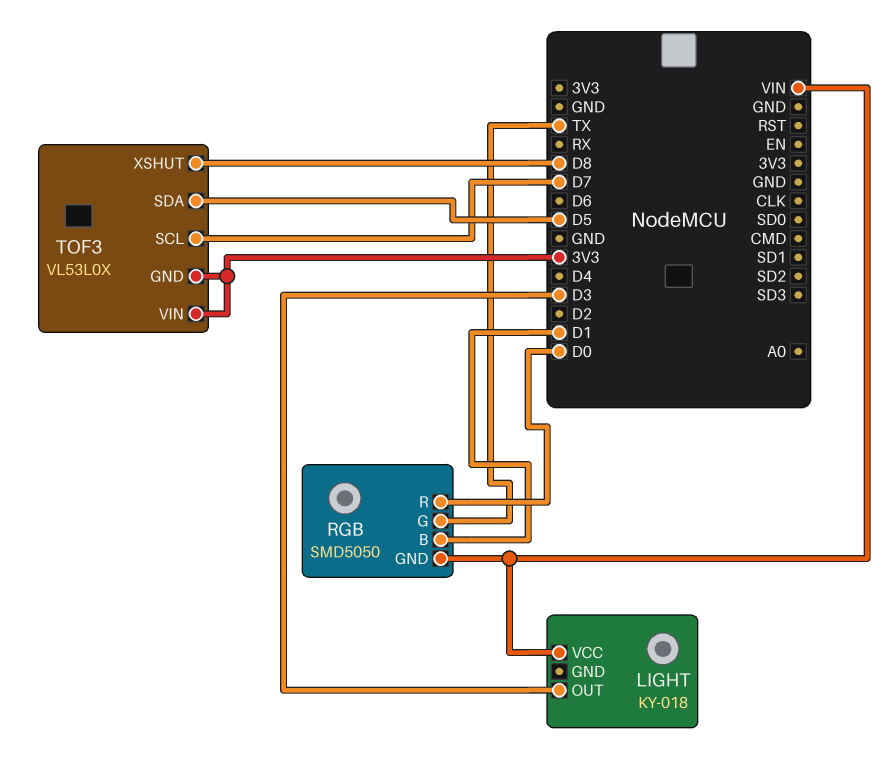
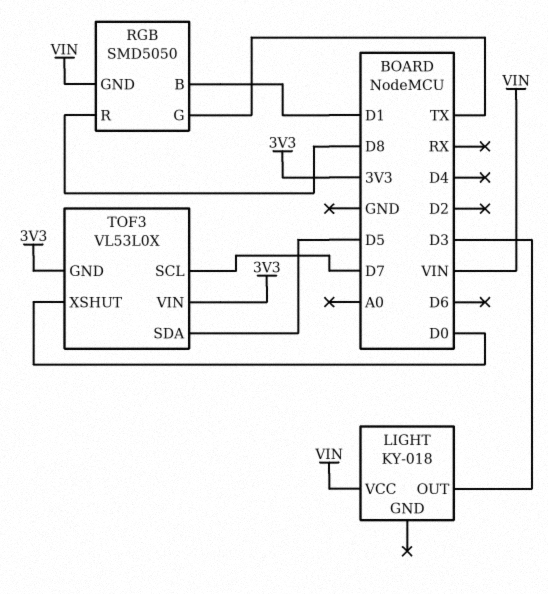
RGB pin R: D0 -> D8
TOF3 pin XSHUT: D8 -> D0

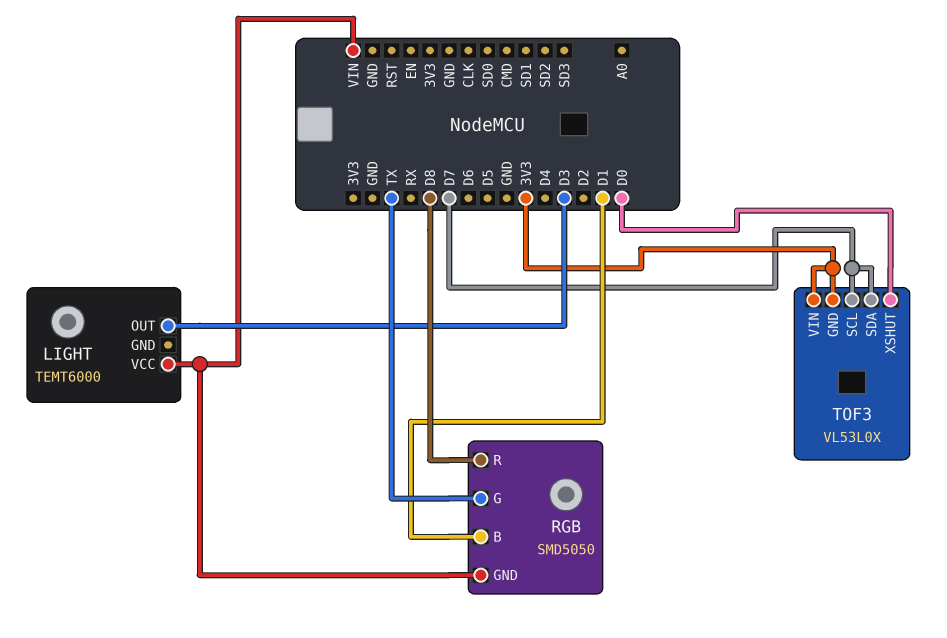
LIGHT: KY-018 -> TEMT6000
TOF3 pin SDA: D5 -> D7

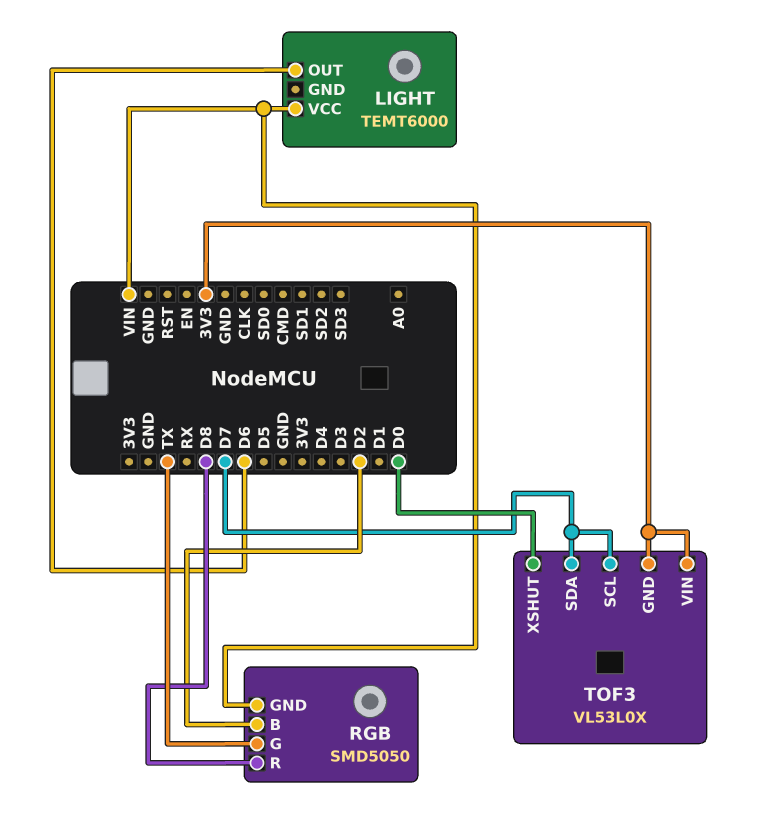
LIGHT pin OUT: D3 -> D6
RGB pin B: D1 -> D2

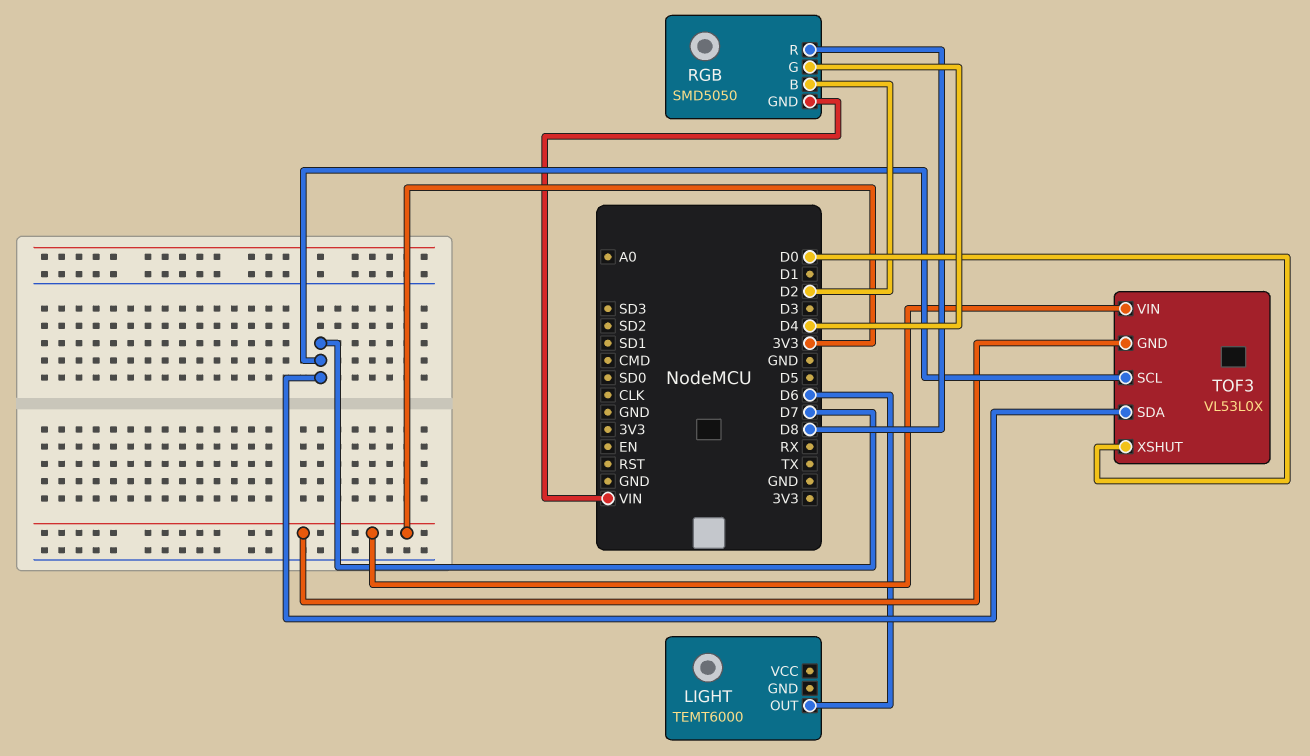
LIGHT pin VCC: VIN -> none
RGB pin G: TX -> D4

